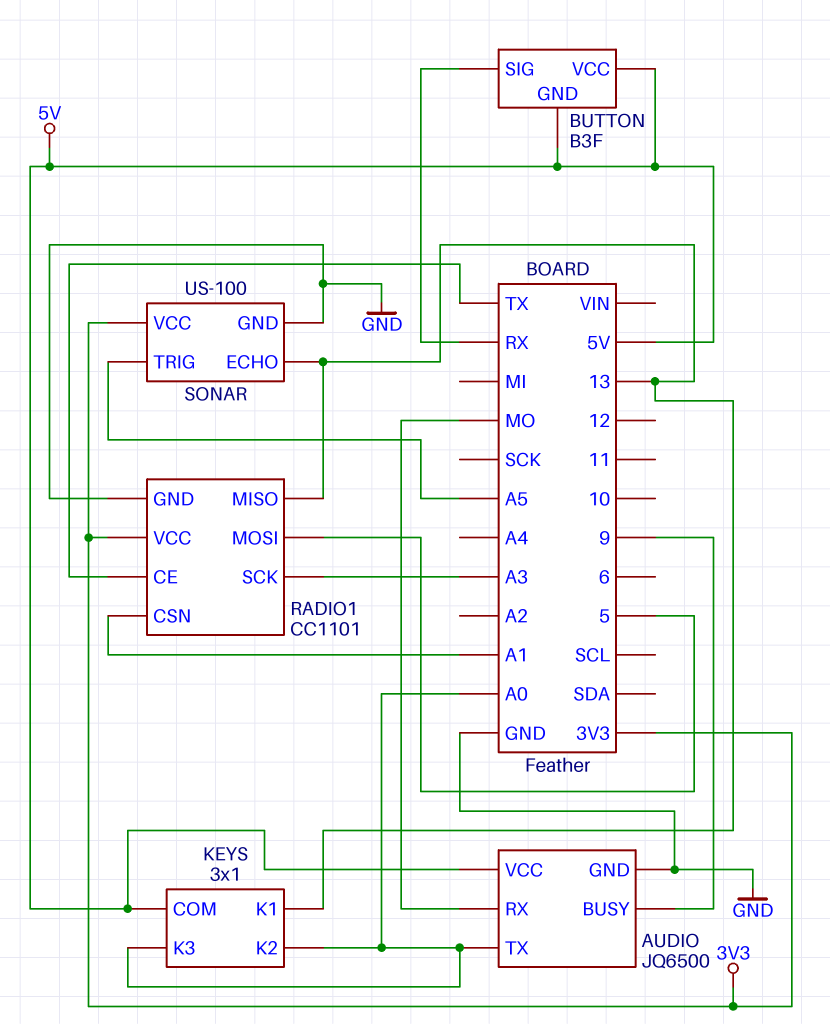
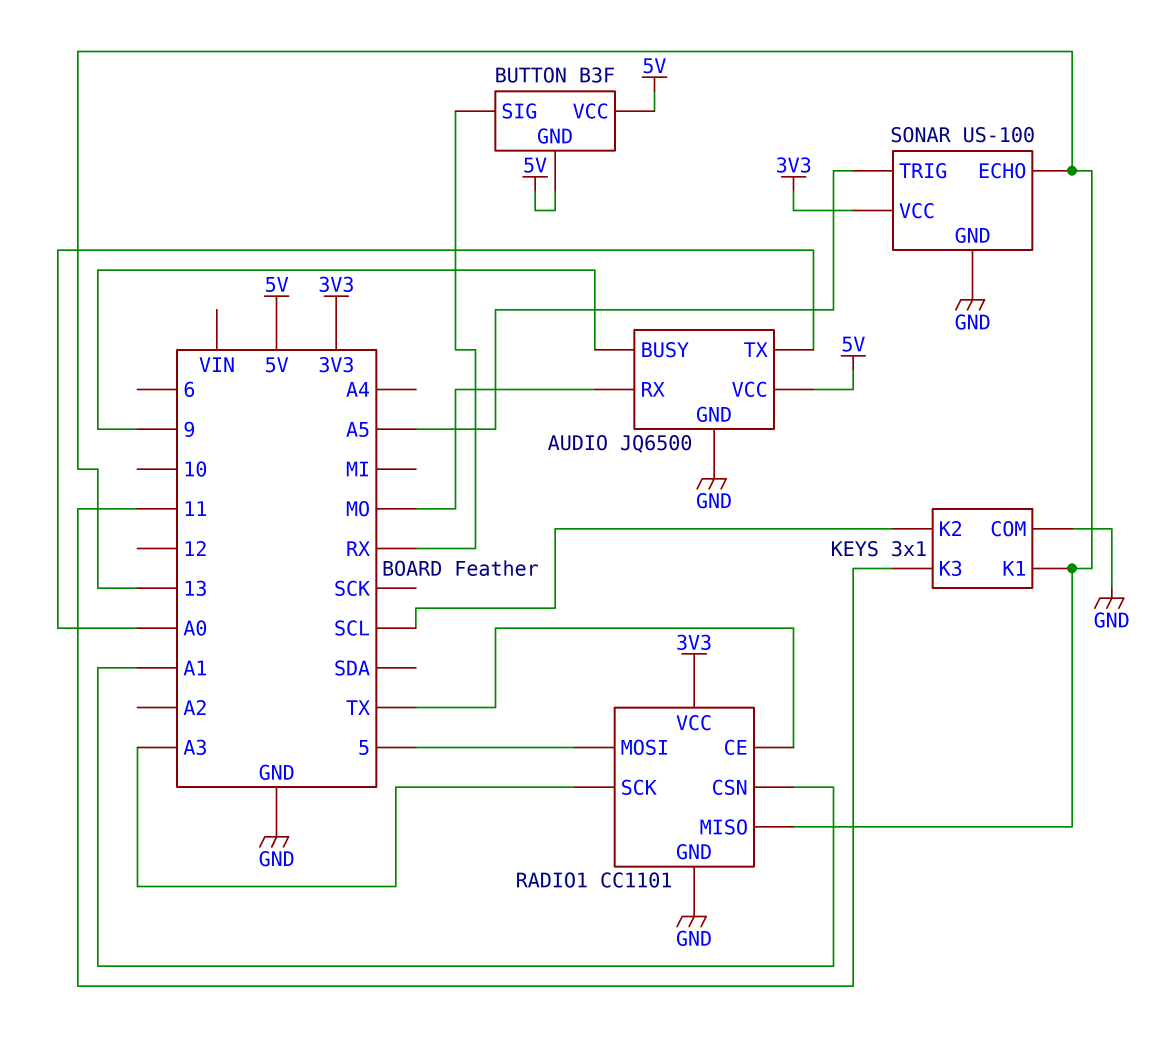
KEYS pin COM: 5V -> GND
KEYS pin K2: A0 -> SCL
KEYS pin K3: A0 -> 11

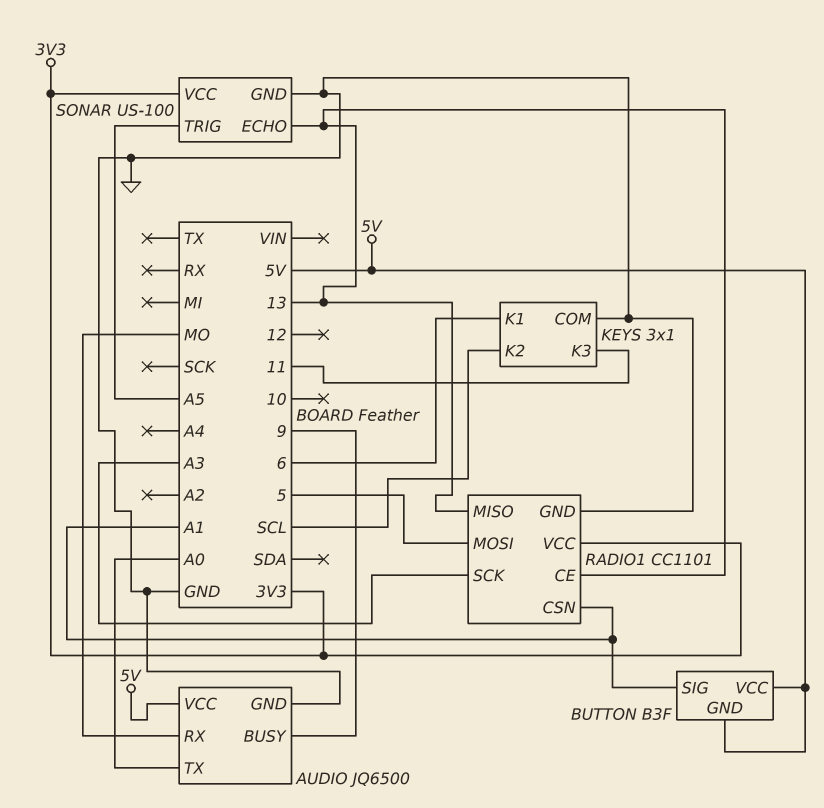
BUTTON pin SIG: RX -> A1
KEYS pin K1: 13 -> 6
RADIO1 pin CE: TX -> 13

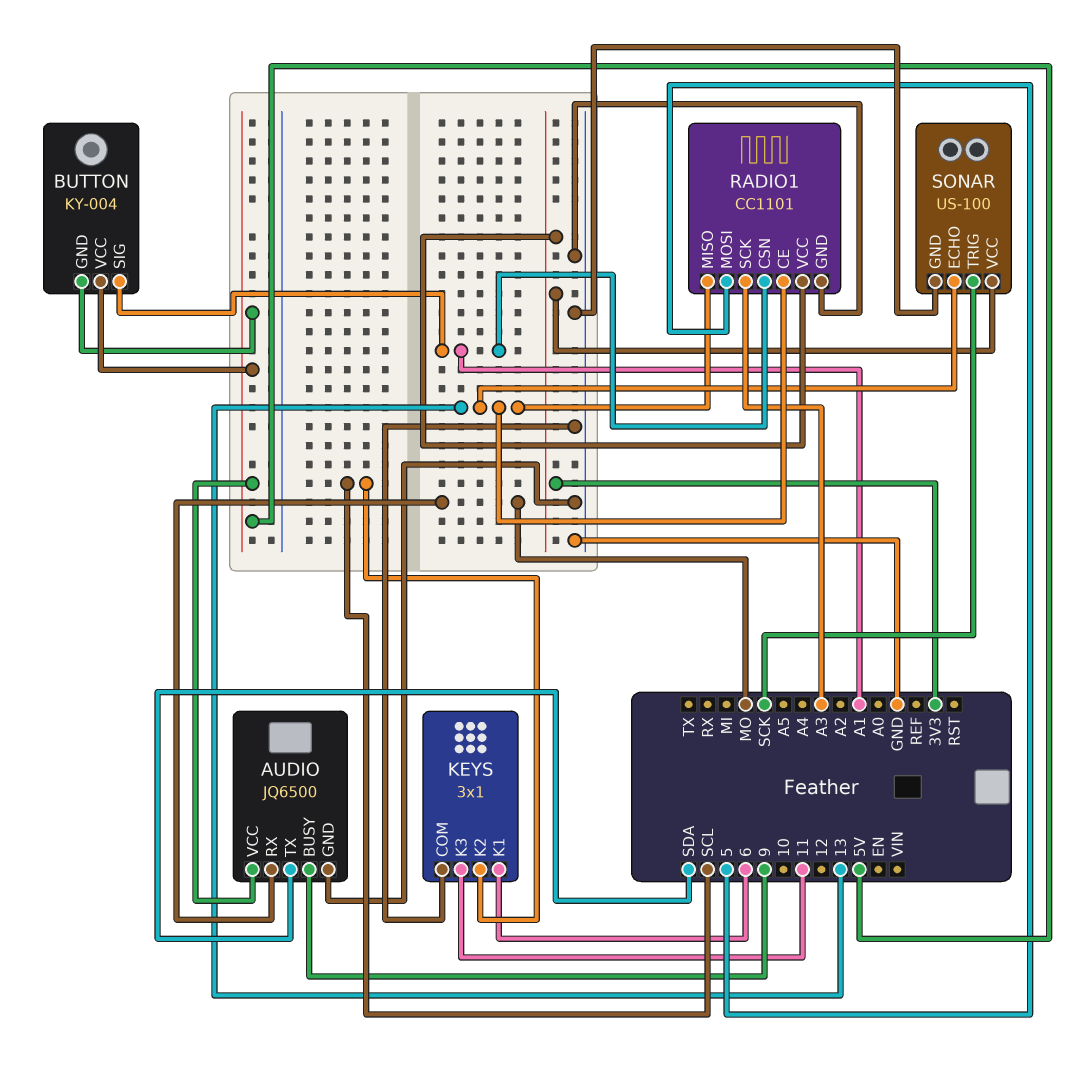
AUDIO pin TX: A0 -> SDA
BUTTON: B3F -> KY-004
SONAR pin TRIG: A5 -> SCK

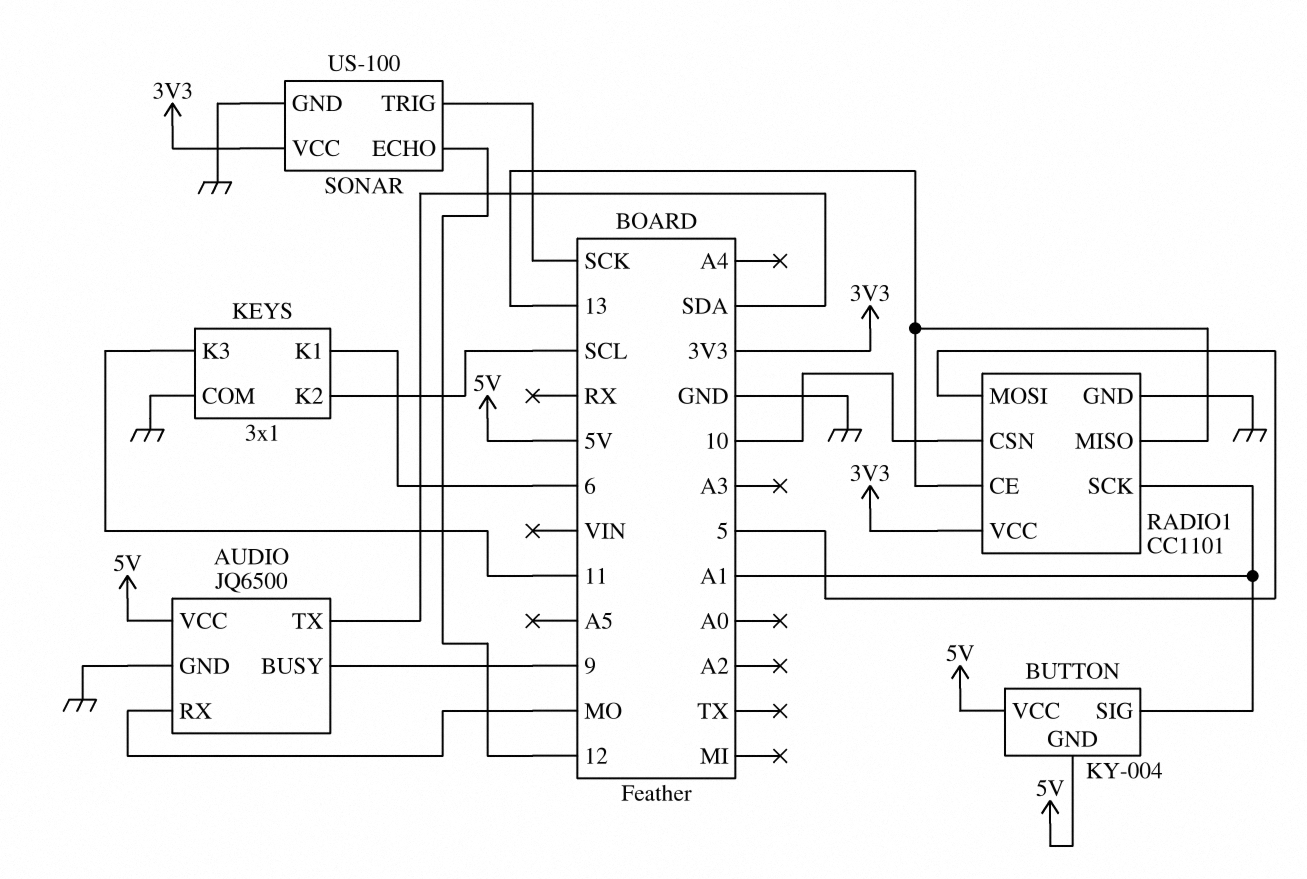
RADIO1 pin CSN: A1 -> 10
RADIO1 pin SCK: A3 -> A1
SONAR pin ECHO: 13 -> 12

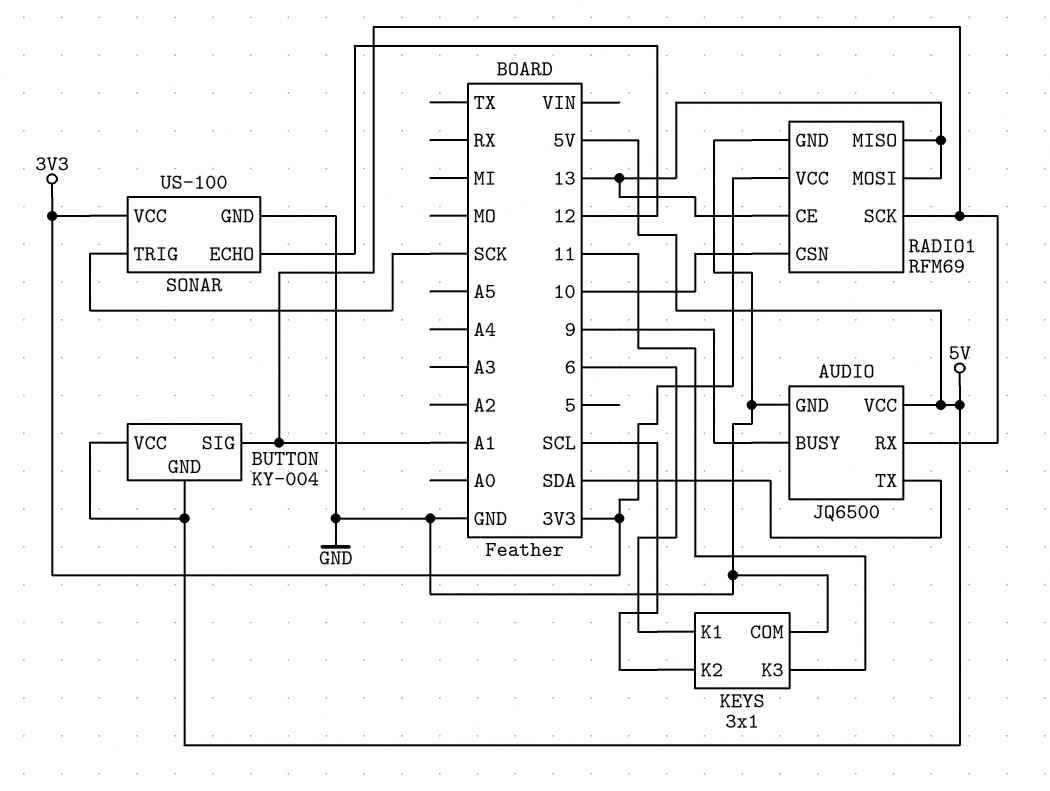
AUDIO pin RX: MO -> A1
RADIO1: CC1101 -> RFM69
RADIO1 pin MOSI: 5 -> 13

